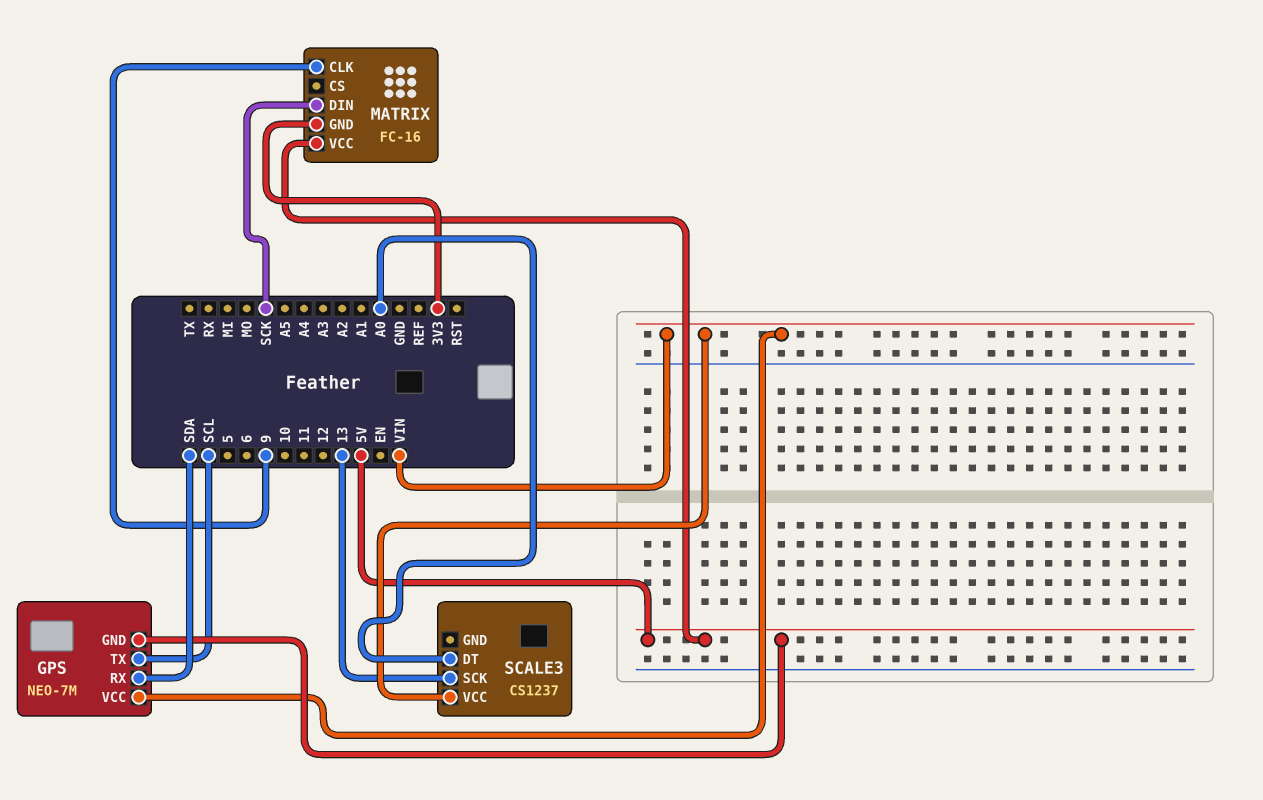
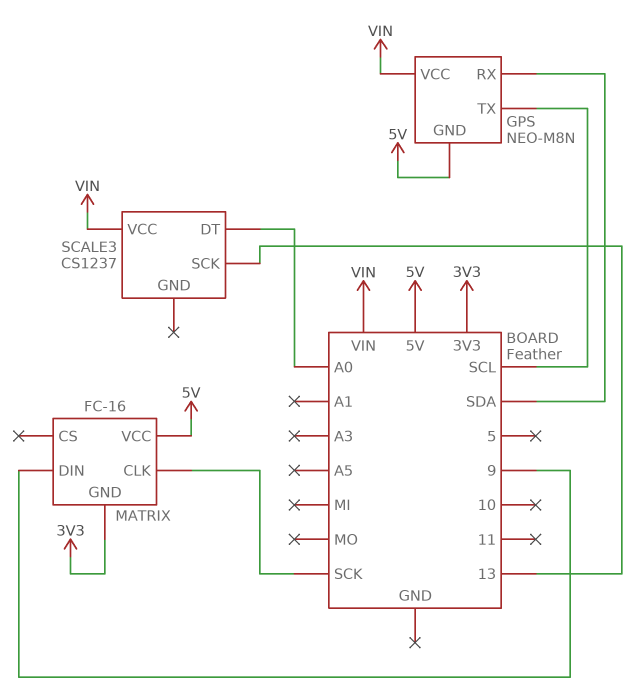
GPS: NEO-7M -> NEO-M8N
MATRIX pin CLK: 9 -> SCK
MATRIX pin DIN: SCK -> 9

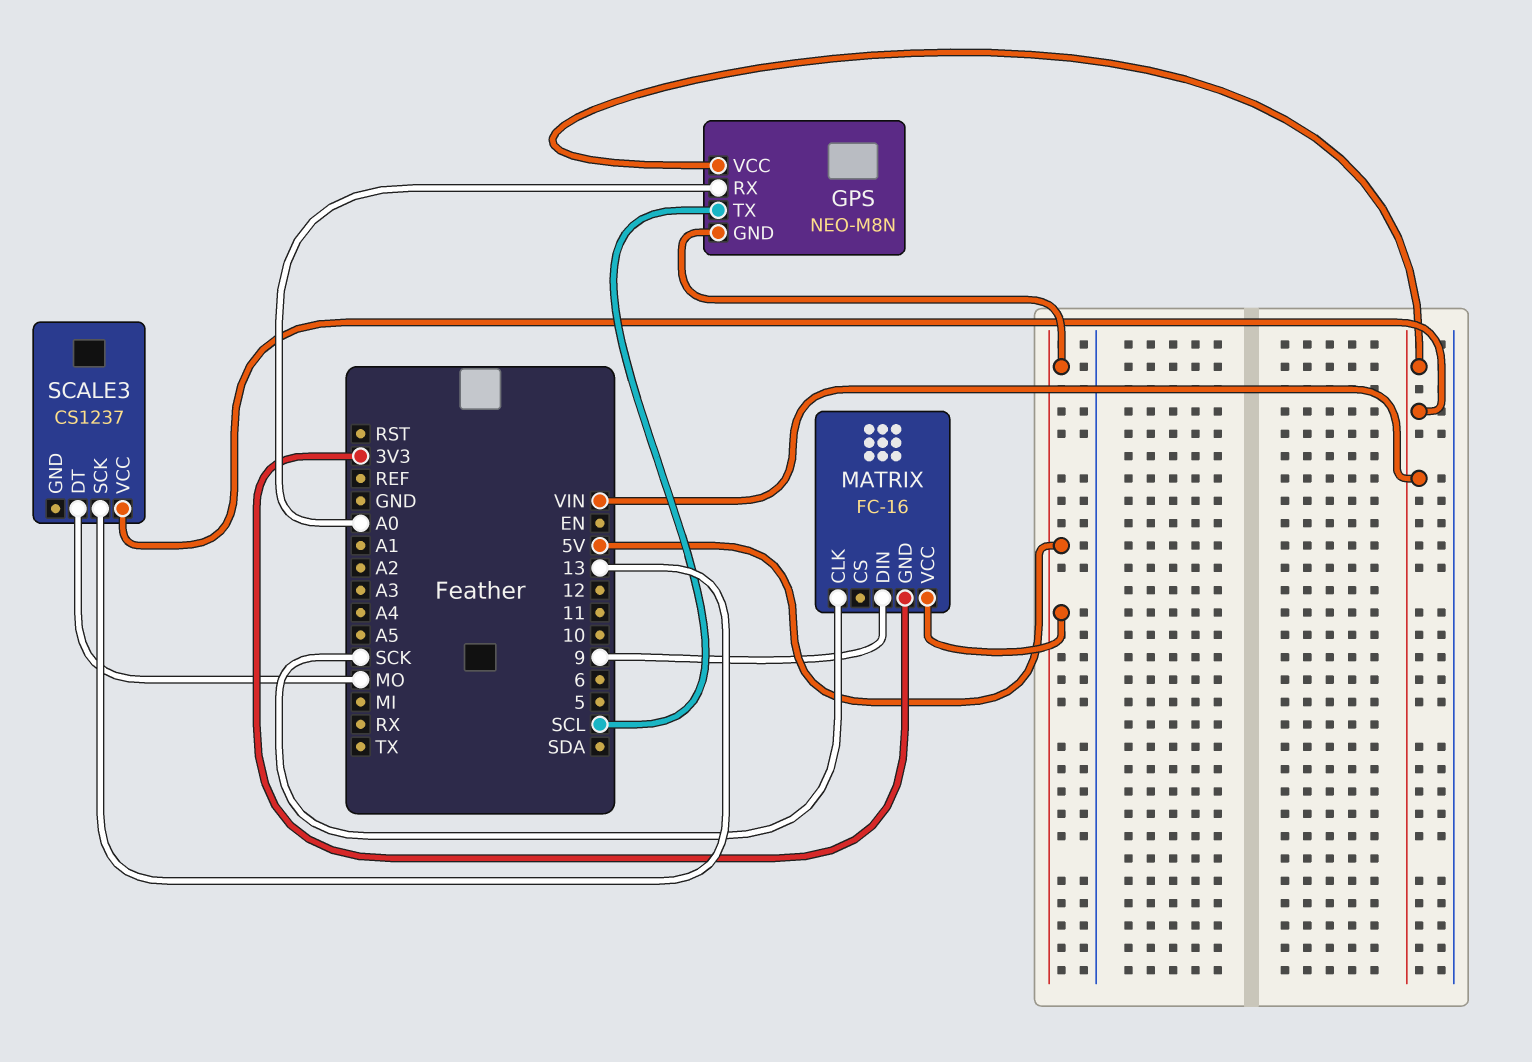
GPS pin RX: SDA -> A0
SCALE3 pin DT: A0 -> MO

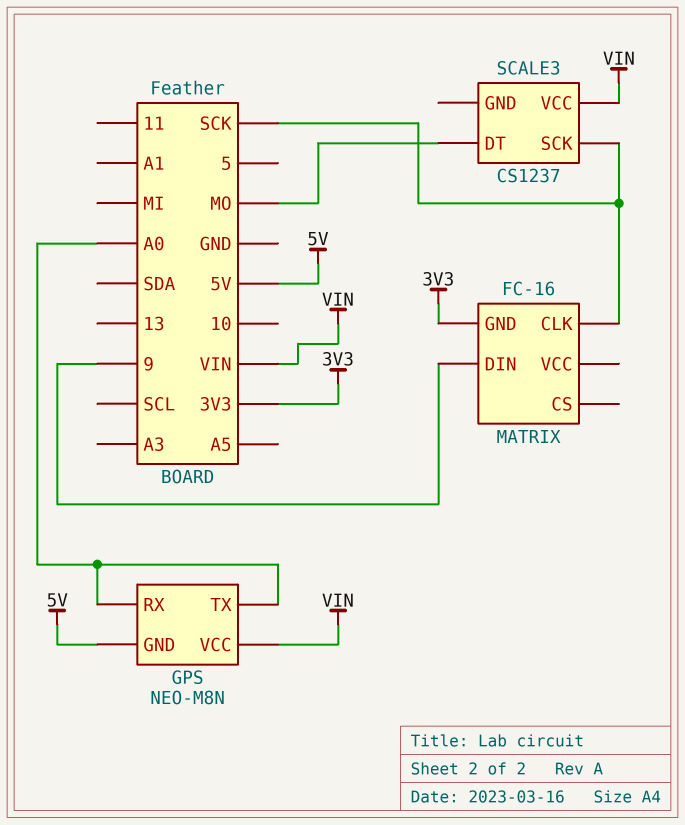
GPS pin TX: SCL -> A0
MATRIX pin VCC: 5V -> none
SCALE3 pin SCK: 13 -> SCK

